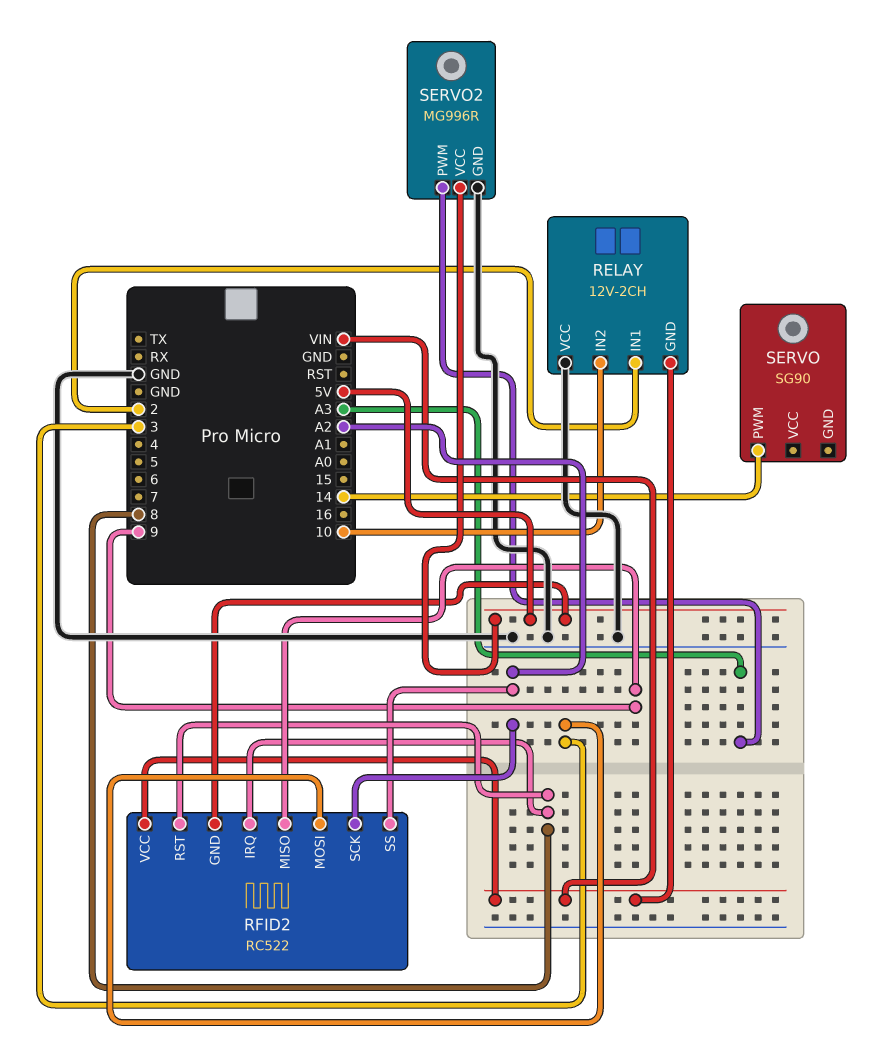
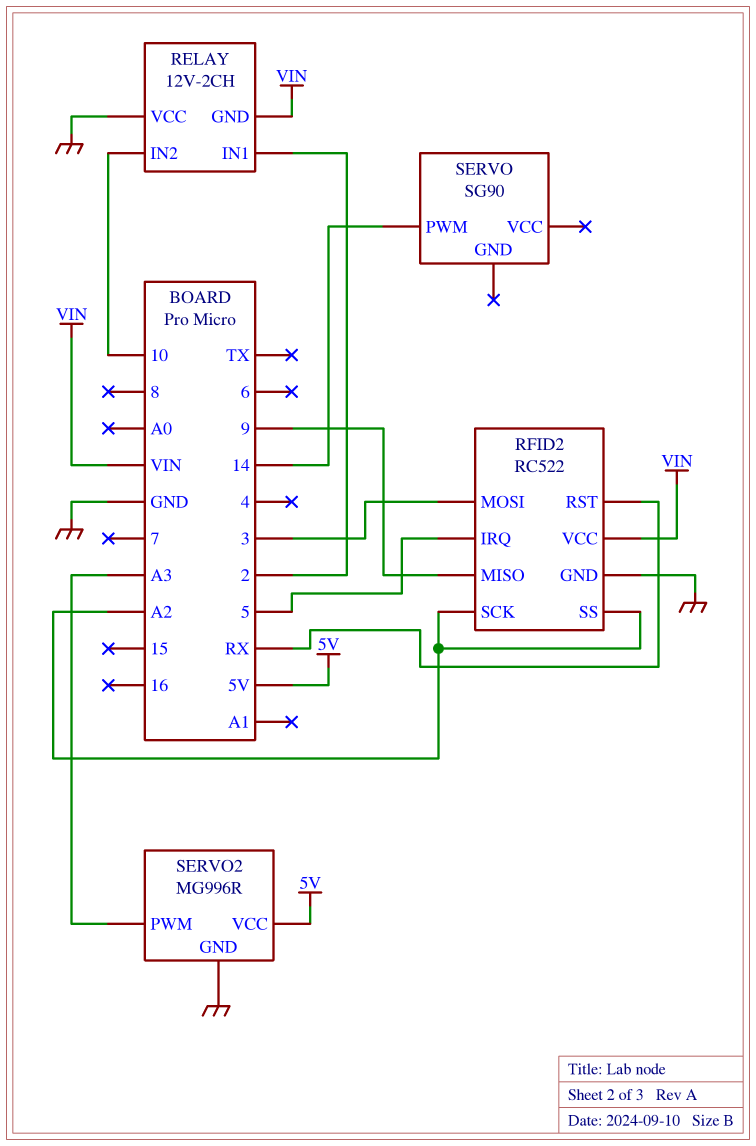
RFID2 pin GND: 5V -> GND
RFID2 pin IRQ: 8 -> 5
RFID2 pin RST: 8 -> RX

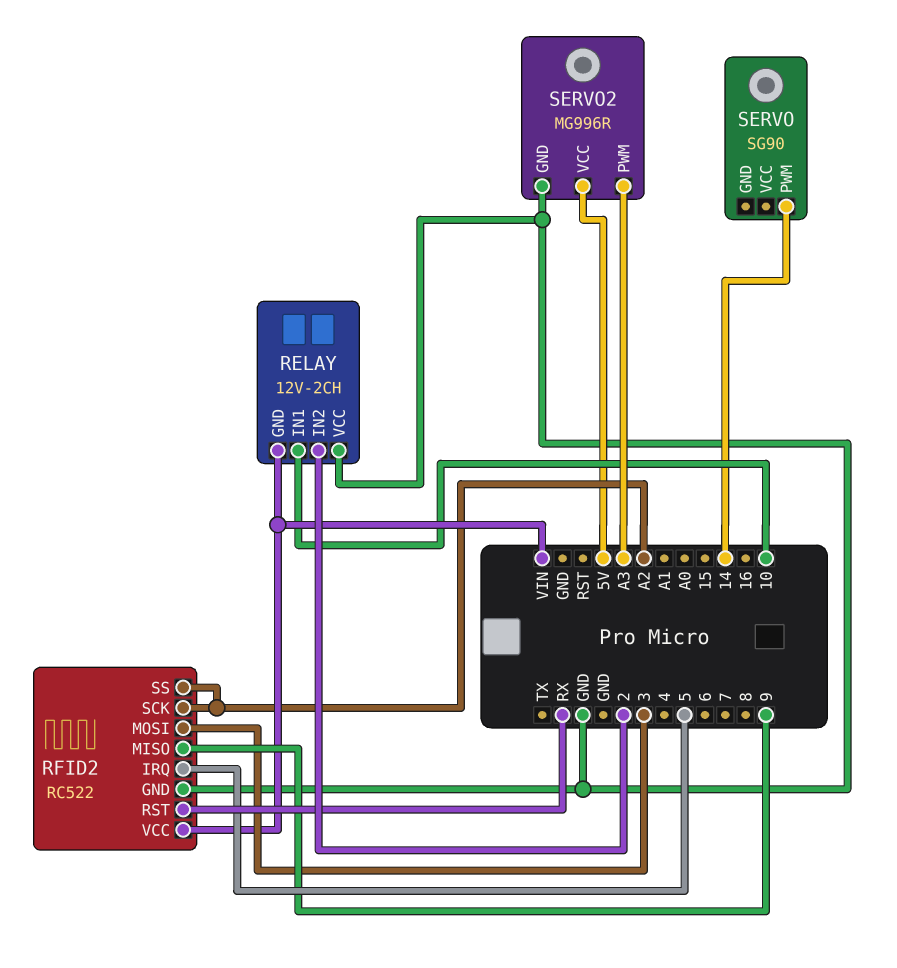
RELAY pin IN1: 2 -> 10
RELAY pin IN2: 10 -> 2

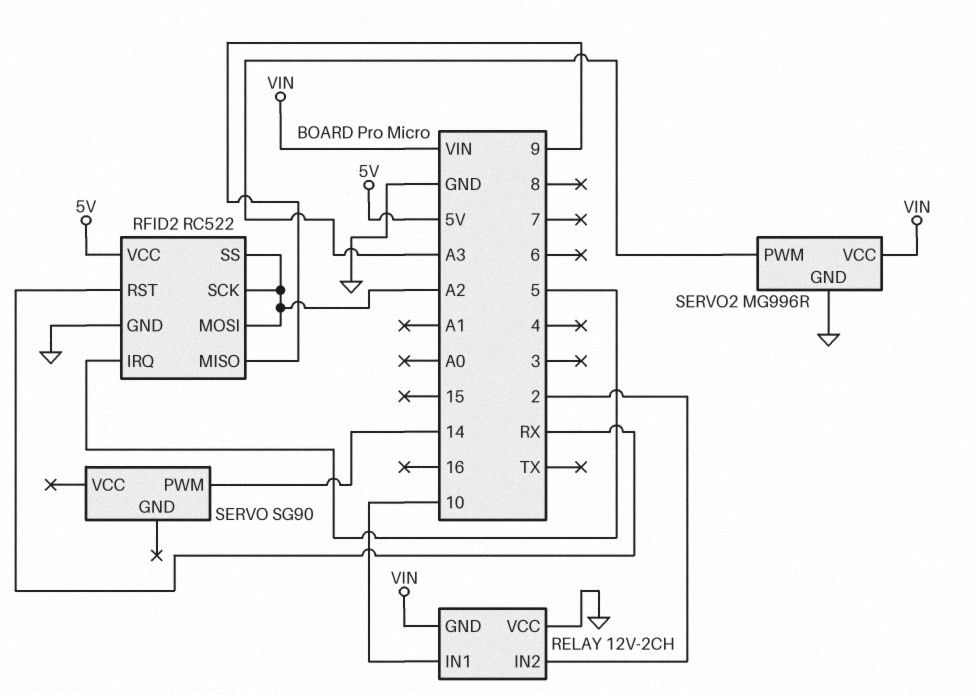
RFID2 pin MOSI: 3 -> A2
RFID2 pin VCC: VIN -> 5V
SERVO2 pin VCC: 5V -> VIN

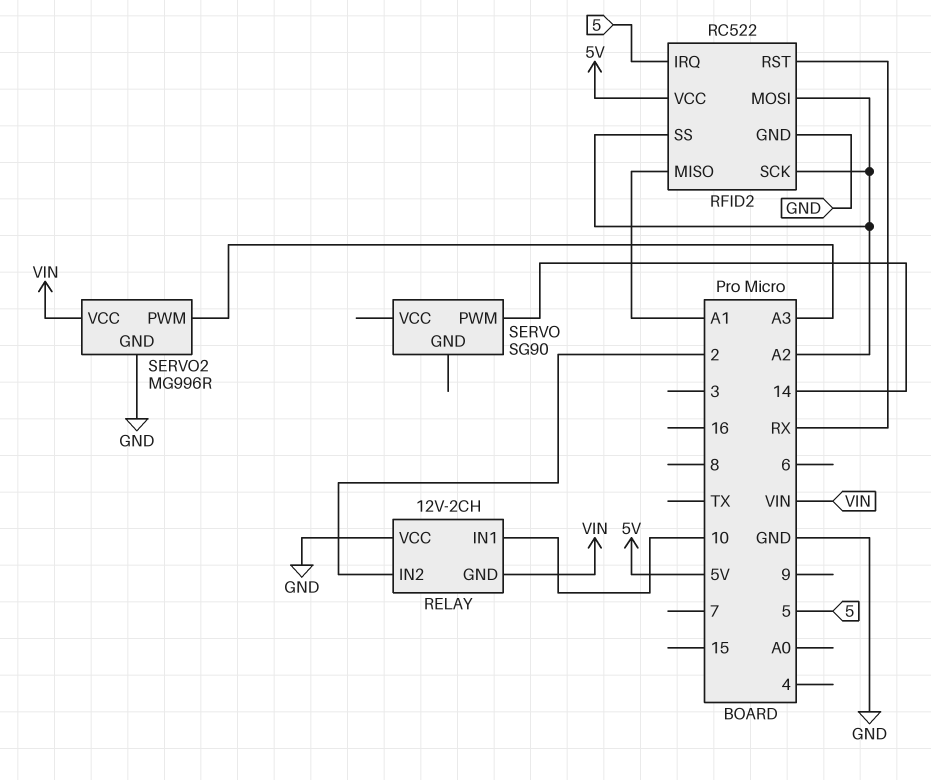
RFID2 pin MISO: 9 -> A1

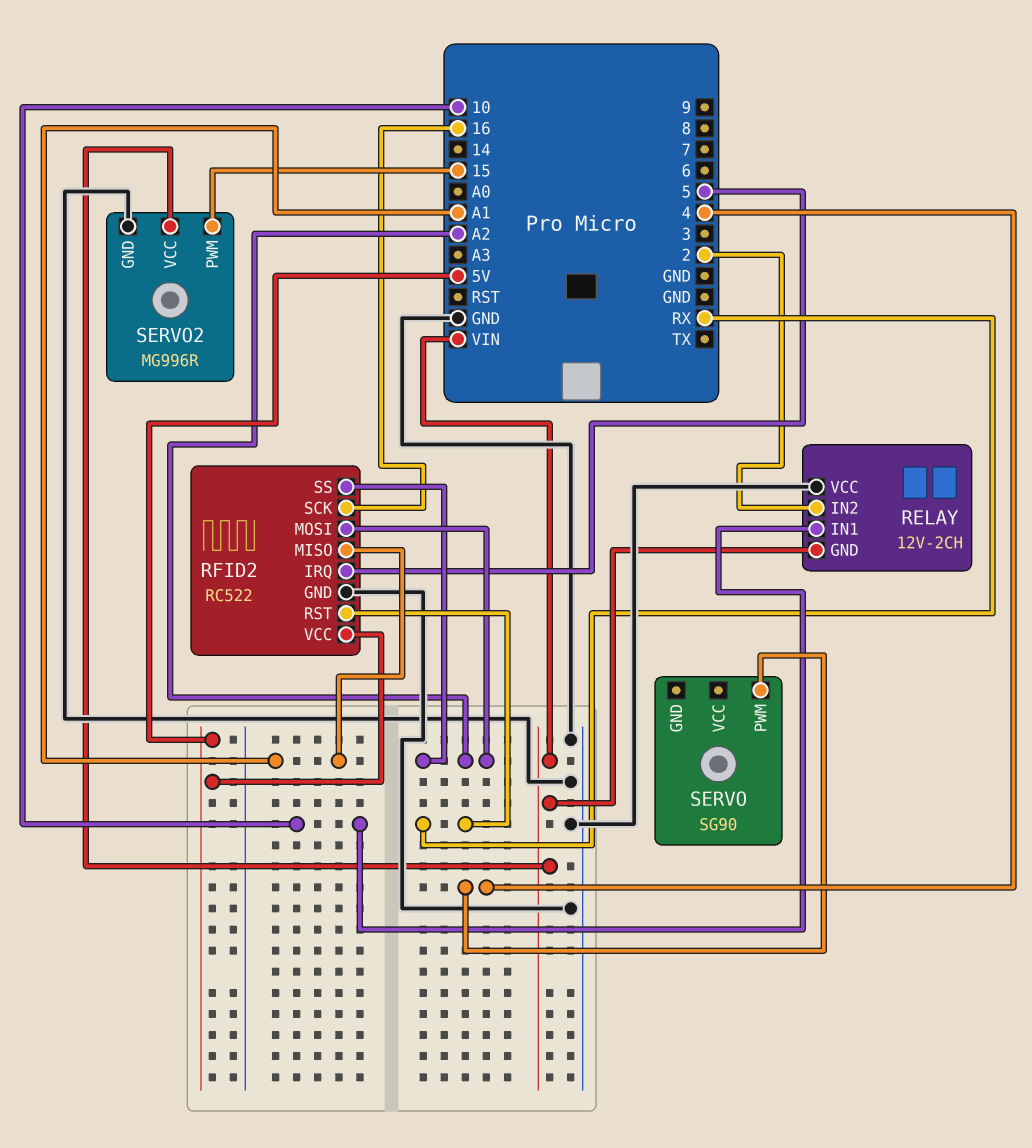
RFID2 pin SCK: A2 -> 16
SERVO pin PWM: 14 -> 4
SERVO2 pin PWM: A3 -> 15

